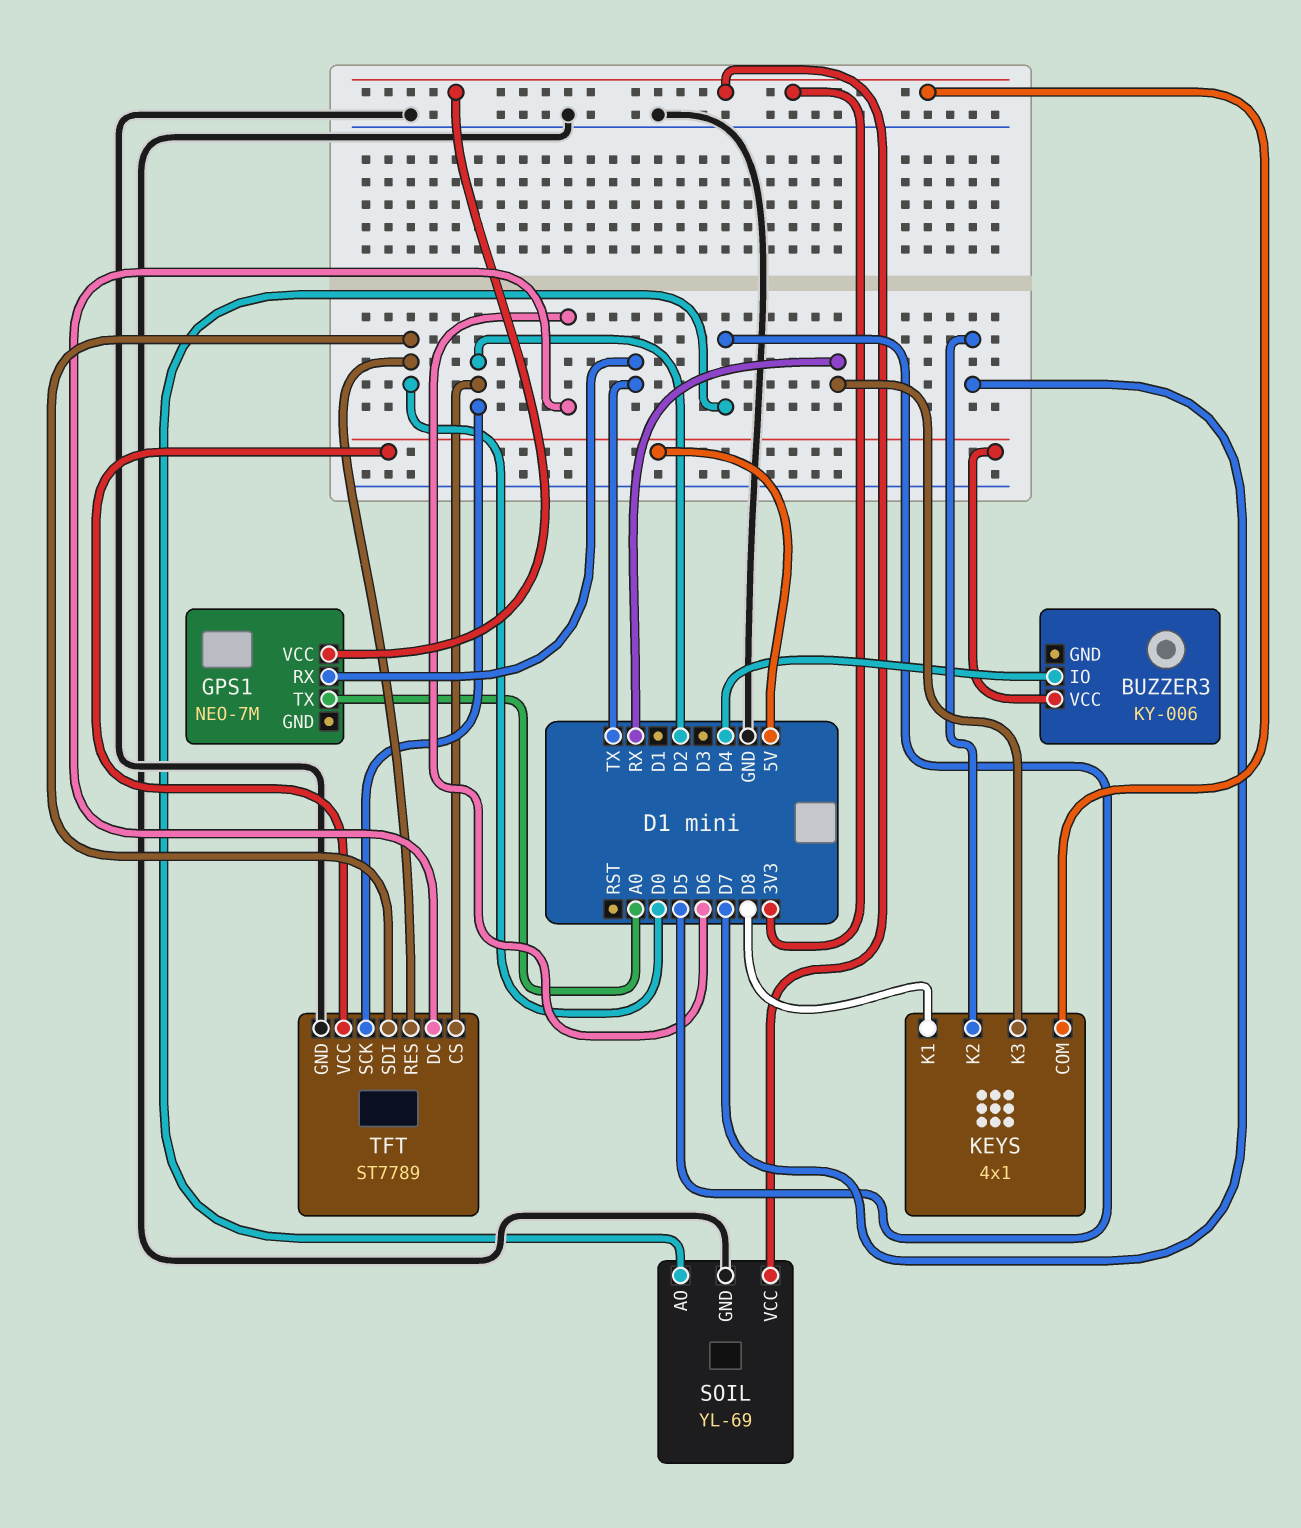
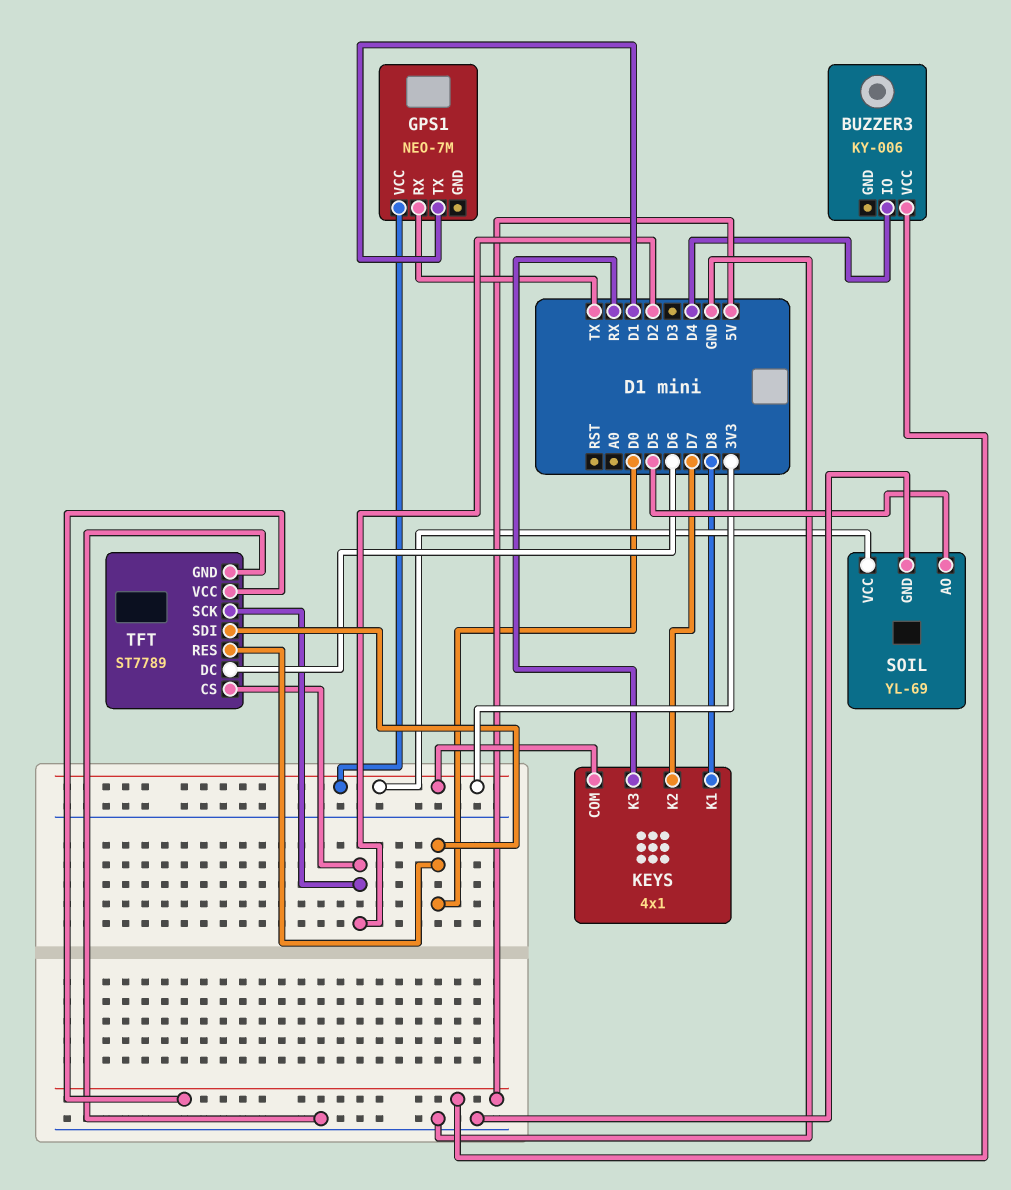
GPS1 pin TX: A0 -> D1

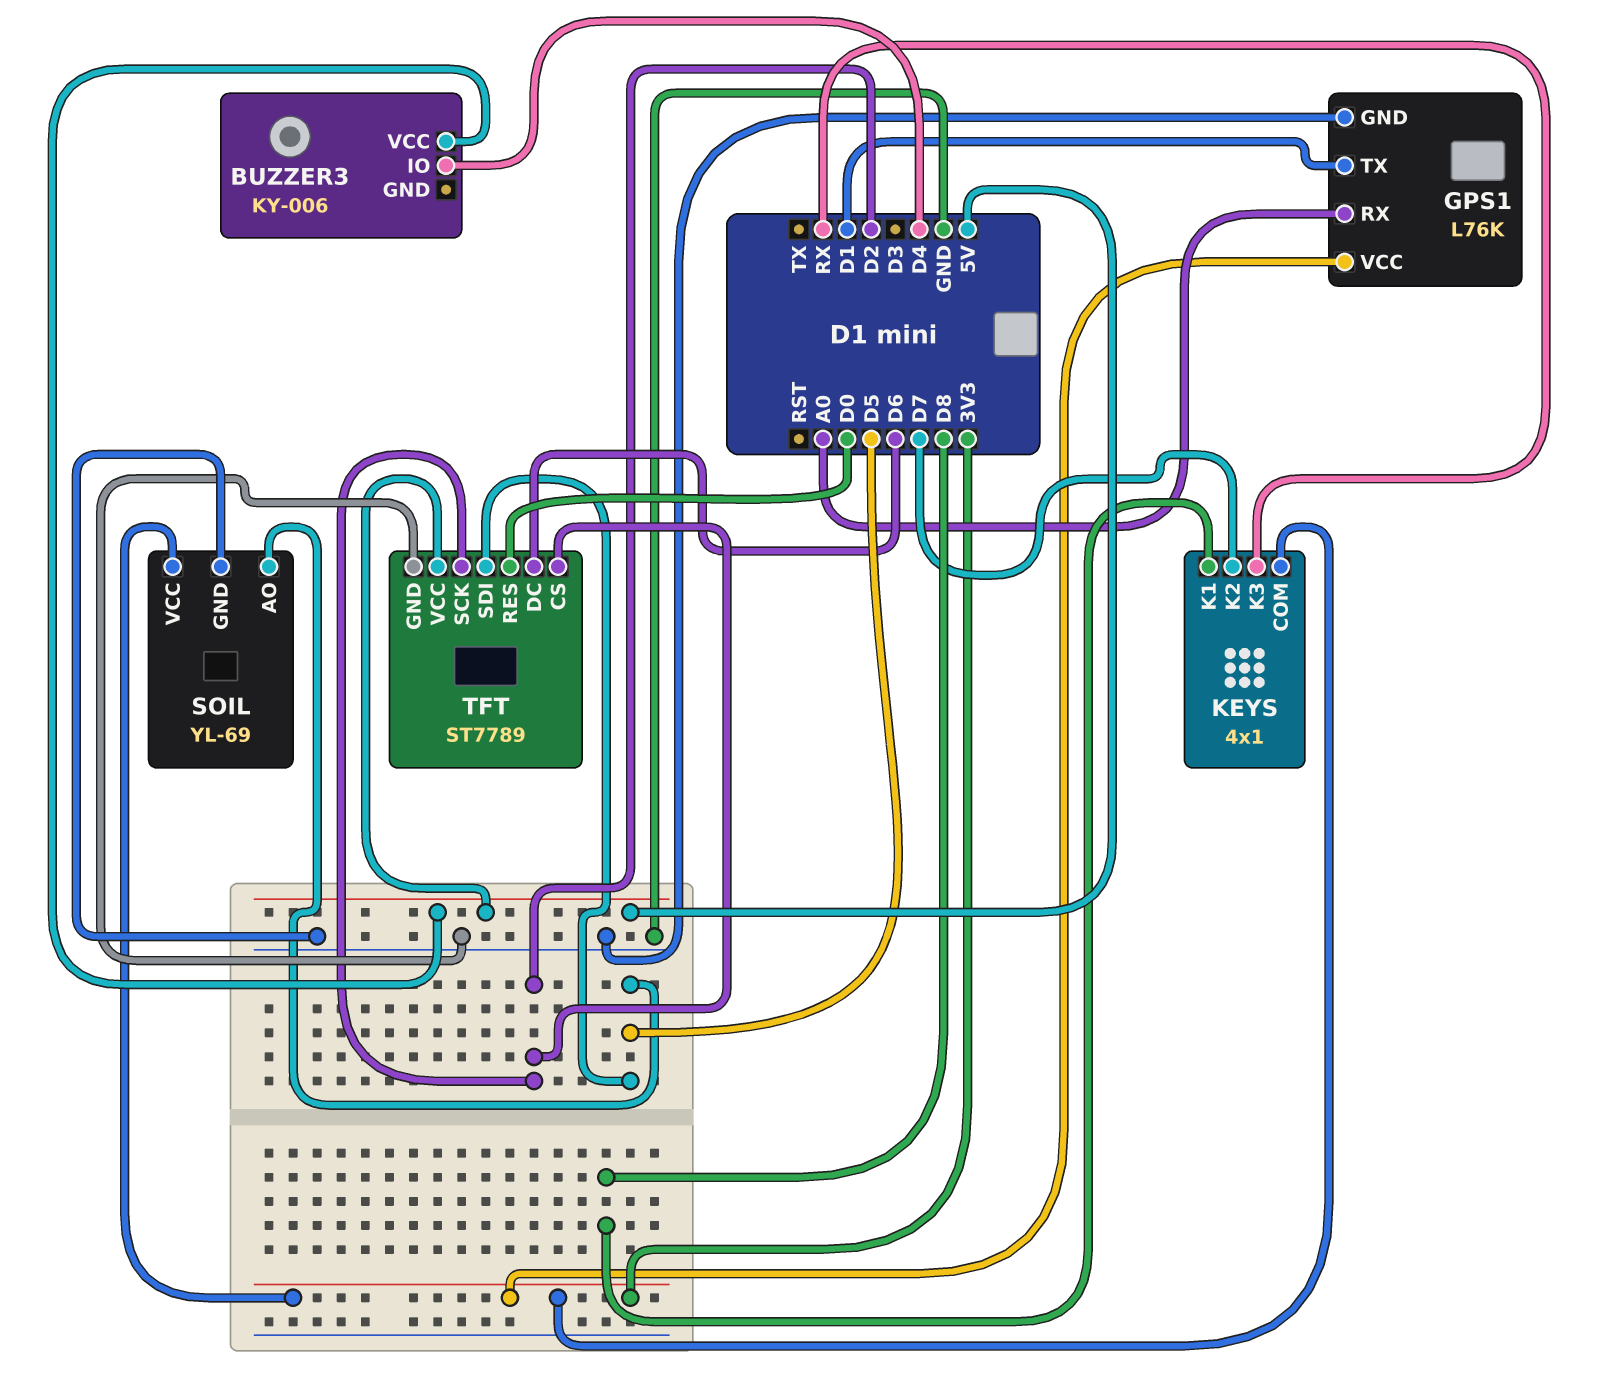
GPS1: NEO-7M -> L76K
GPS1 pin GND: none -> GND
GPS1 pin RX: TX -> A0
TFT pin SDI: D0 -> D5

